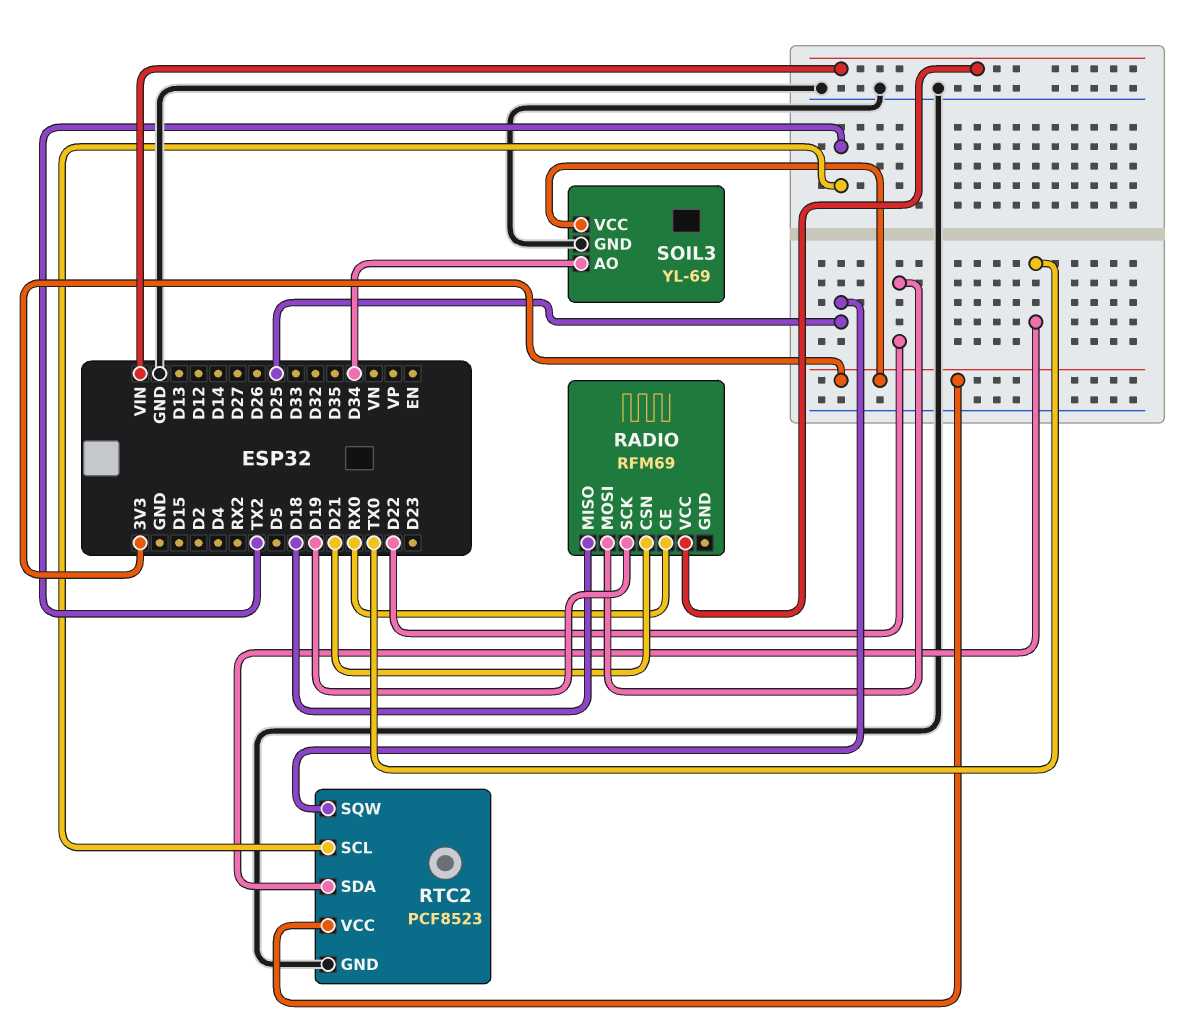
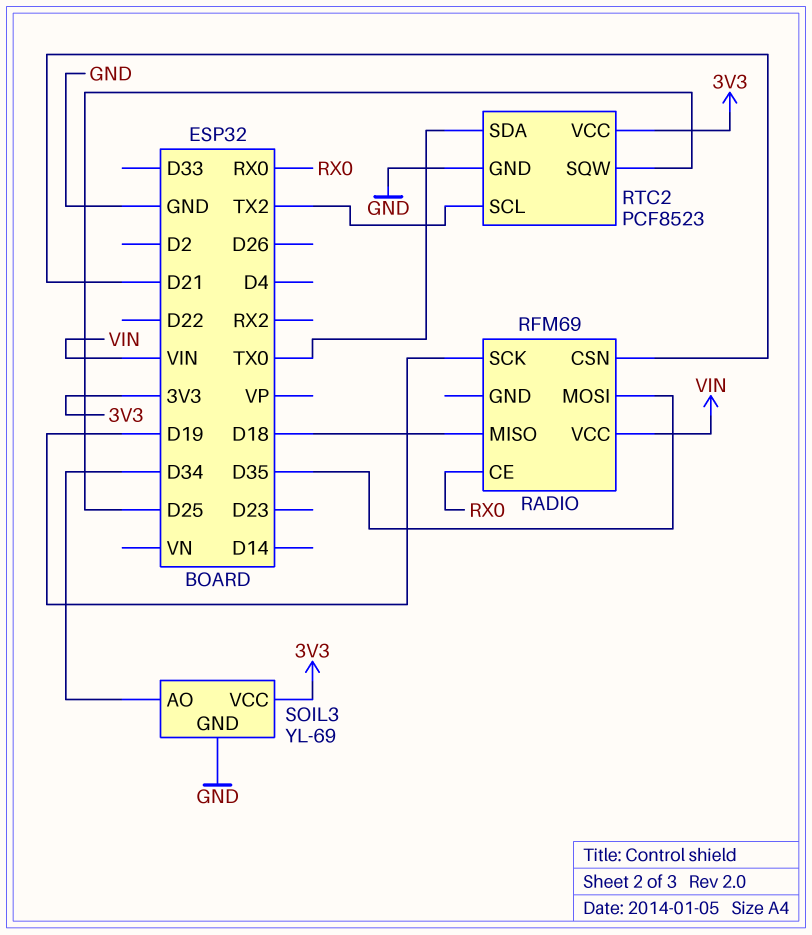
RADIO pin MOSI: D22 -> D35

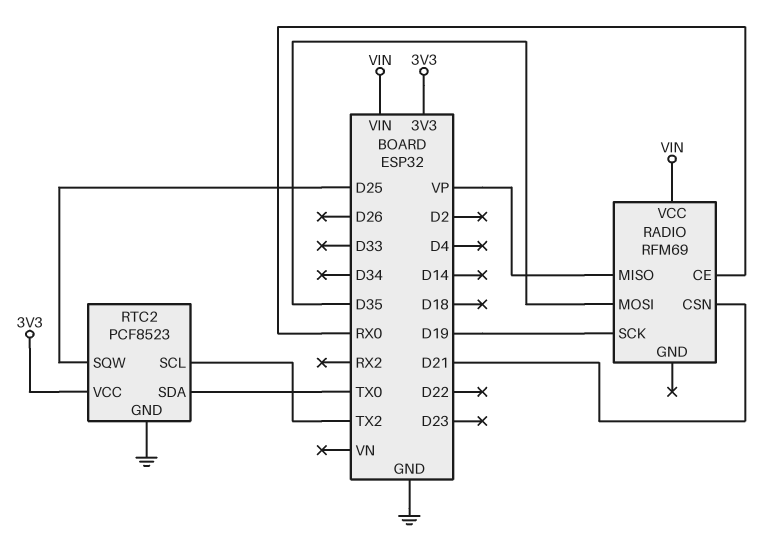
RADIO pin MISO: D18 -> VP
SOIL3: YL-69 -> none
SOIL3 pin AO: D34 -> none
SOIL3 pin GND: GND -> none
SOIL3 pin VCC: 3V3 -> none

